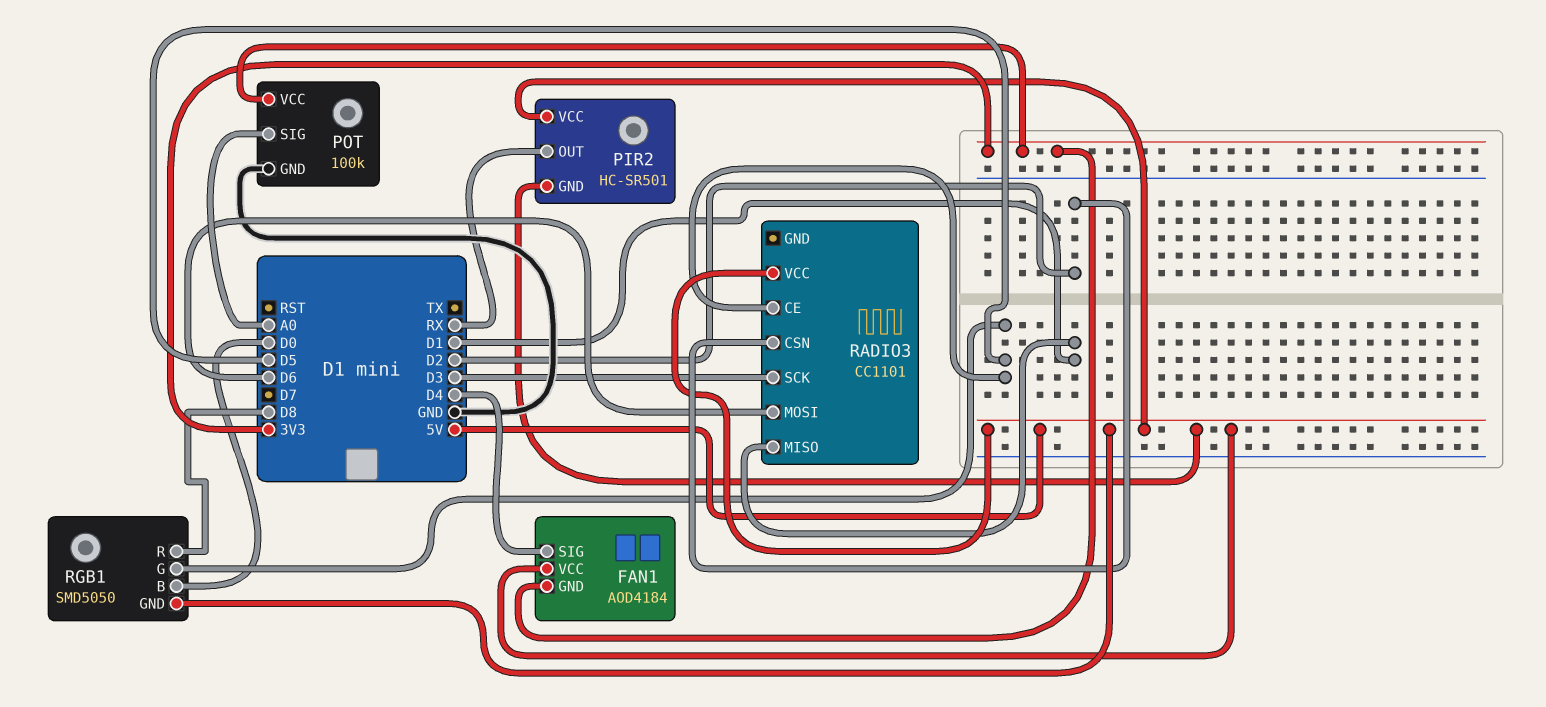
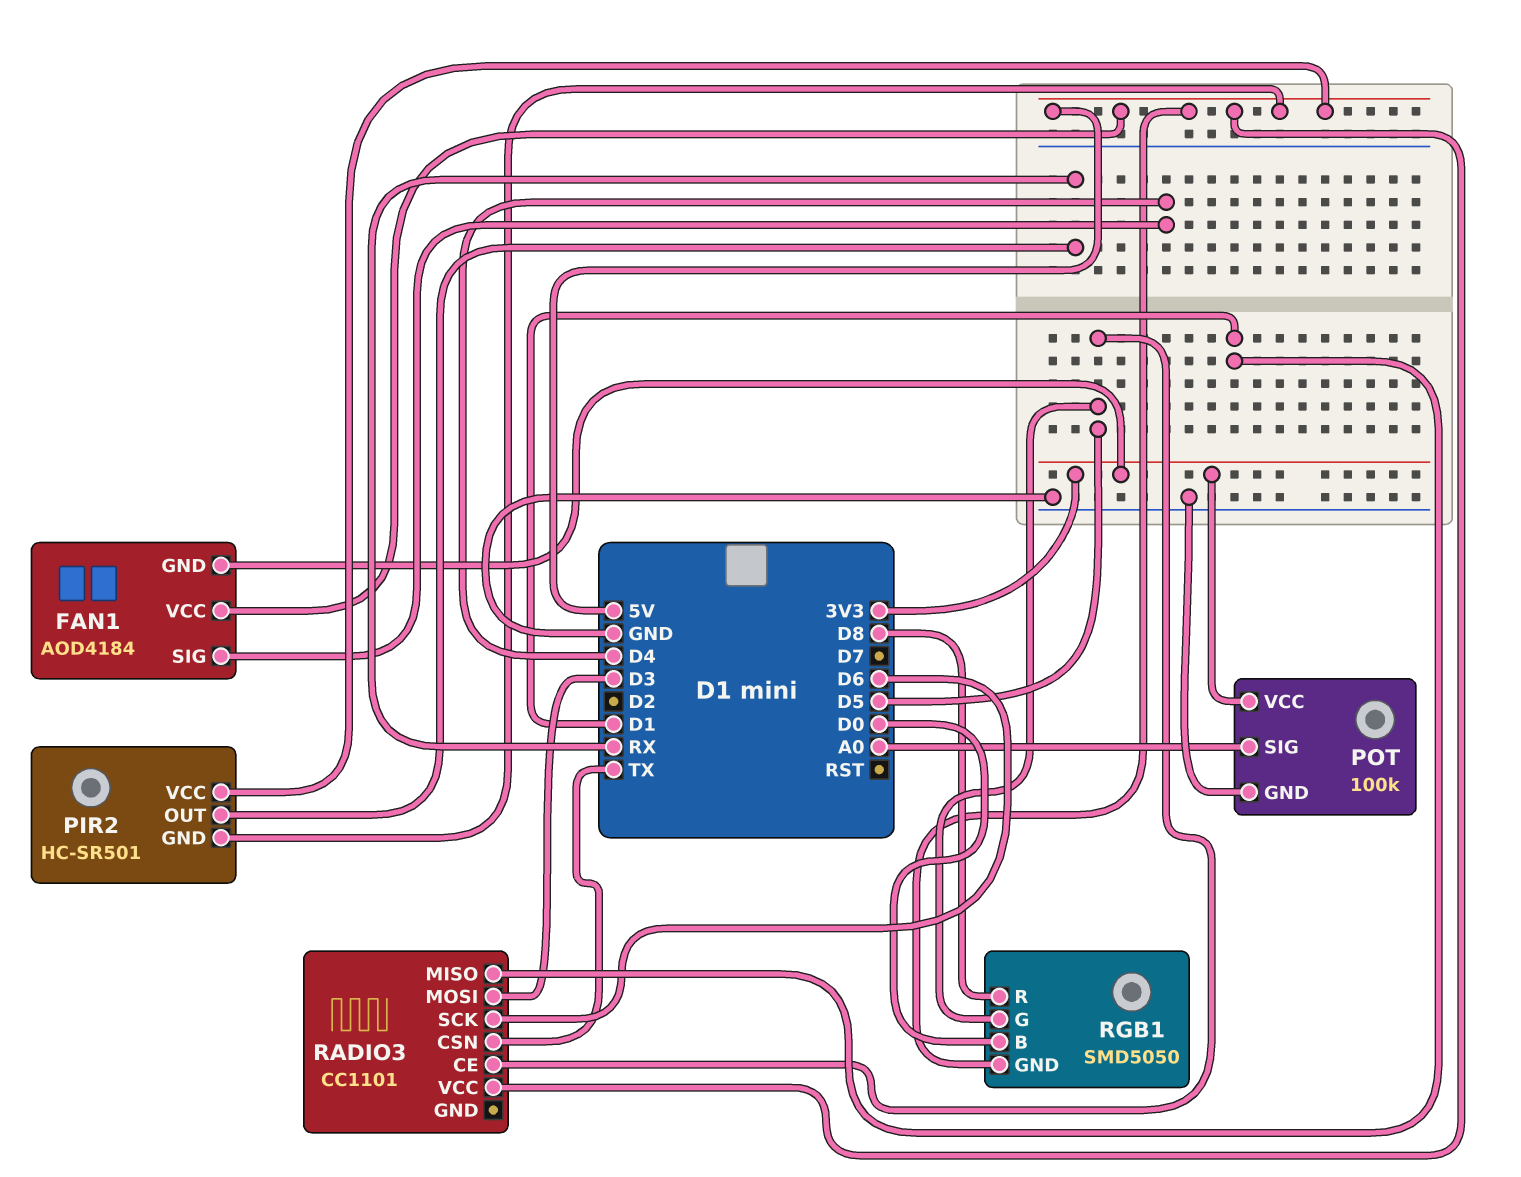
RADIO3 pin CSN: D2 -> TX
RADIO3 pin MOSI: D6 -> D3
RADIO3 pin SCK: D3 -> D6

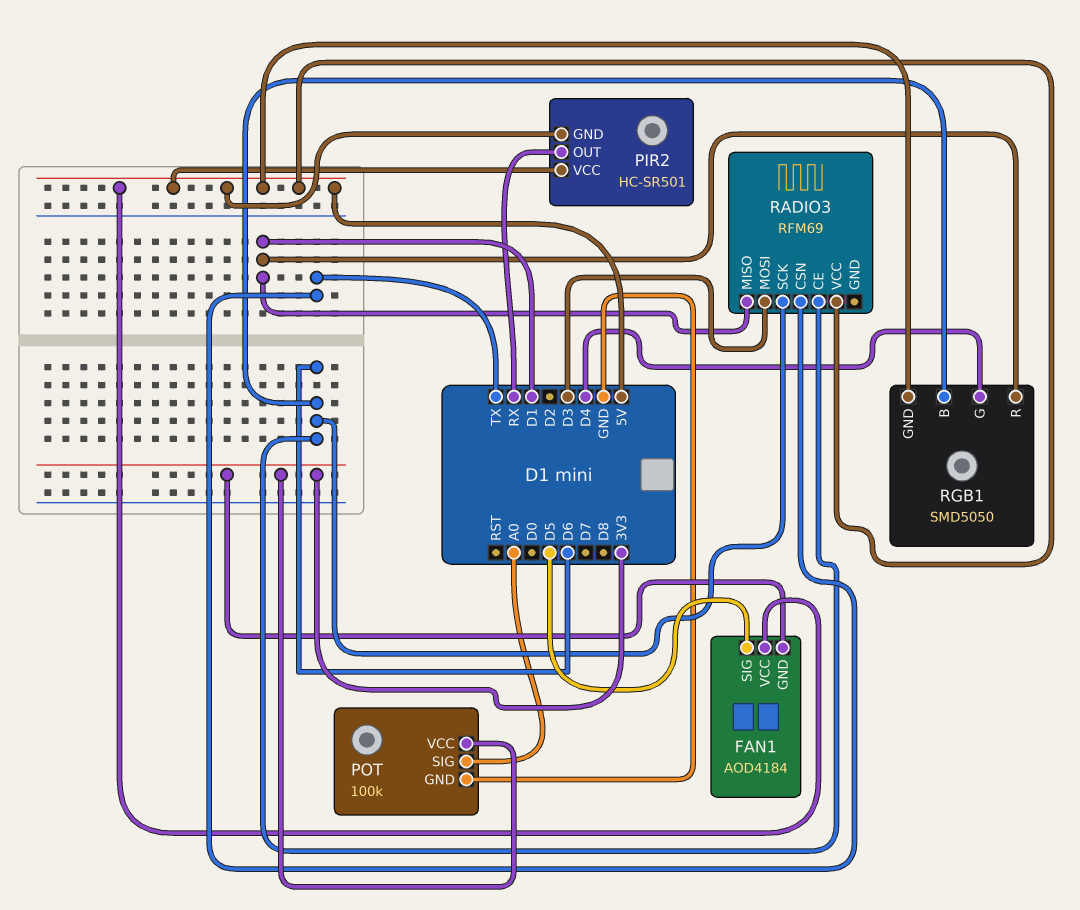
FAN1 pin SIG: D4 -> D5
RADIO3: CC1101 -> RFM69
RADIO3 pin CE: D5 -> D6
RGB1 pin B: D0 -> D6
RGB1 pin G: D5 -> D4
RGB1 pin R: D8 -> D1

